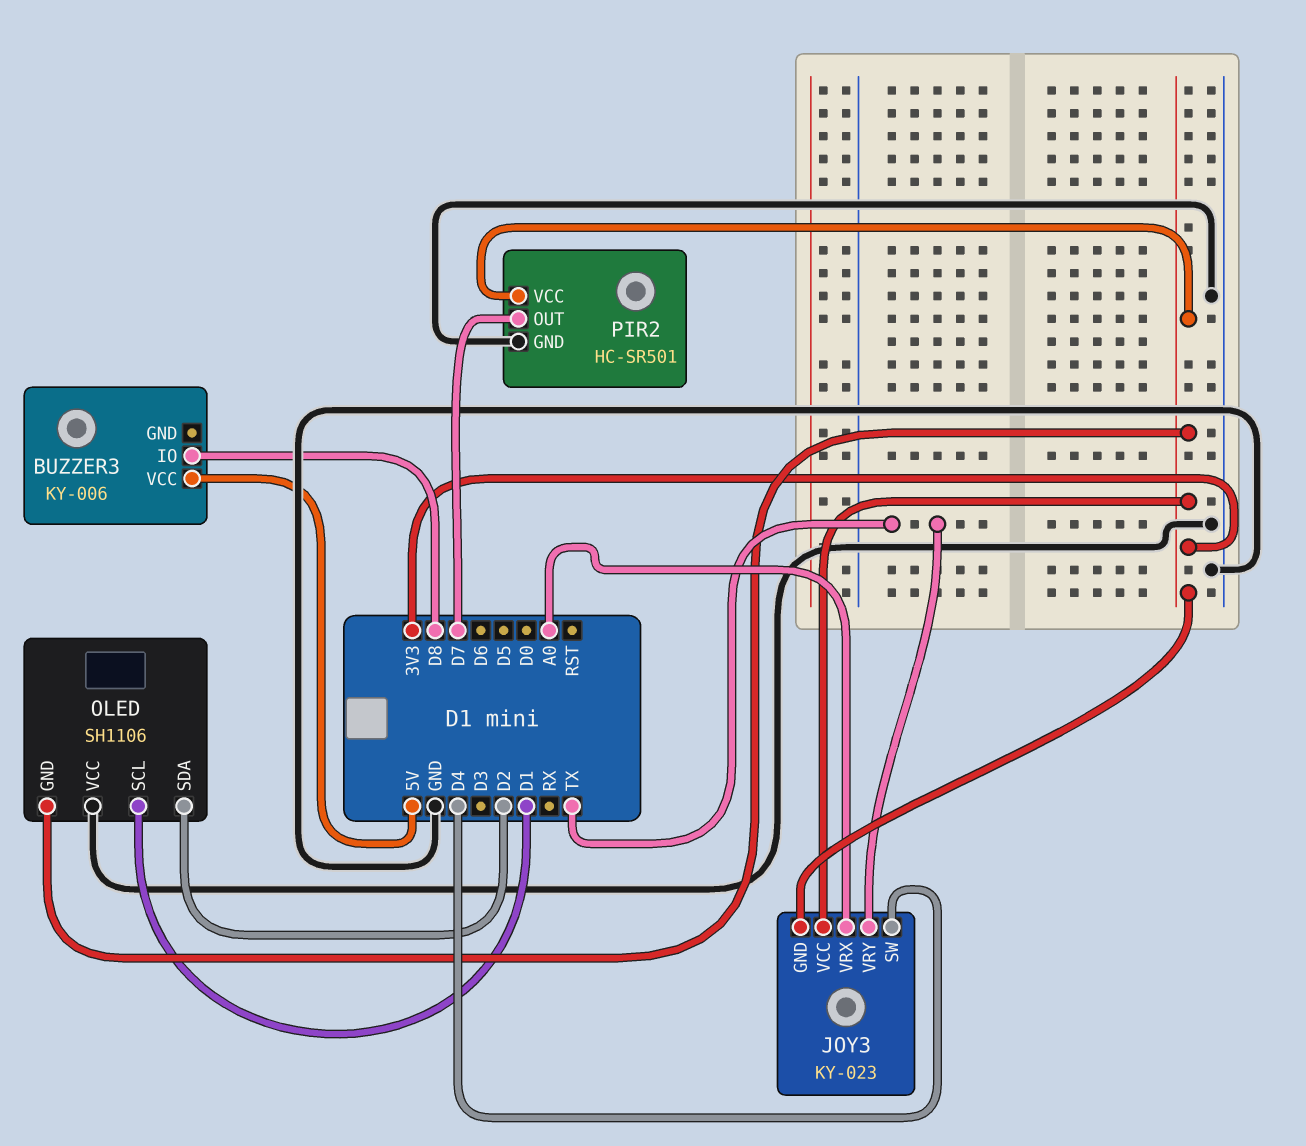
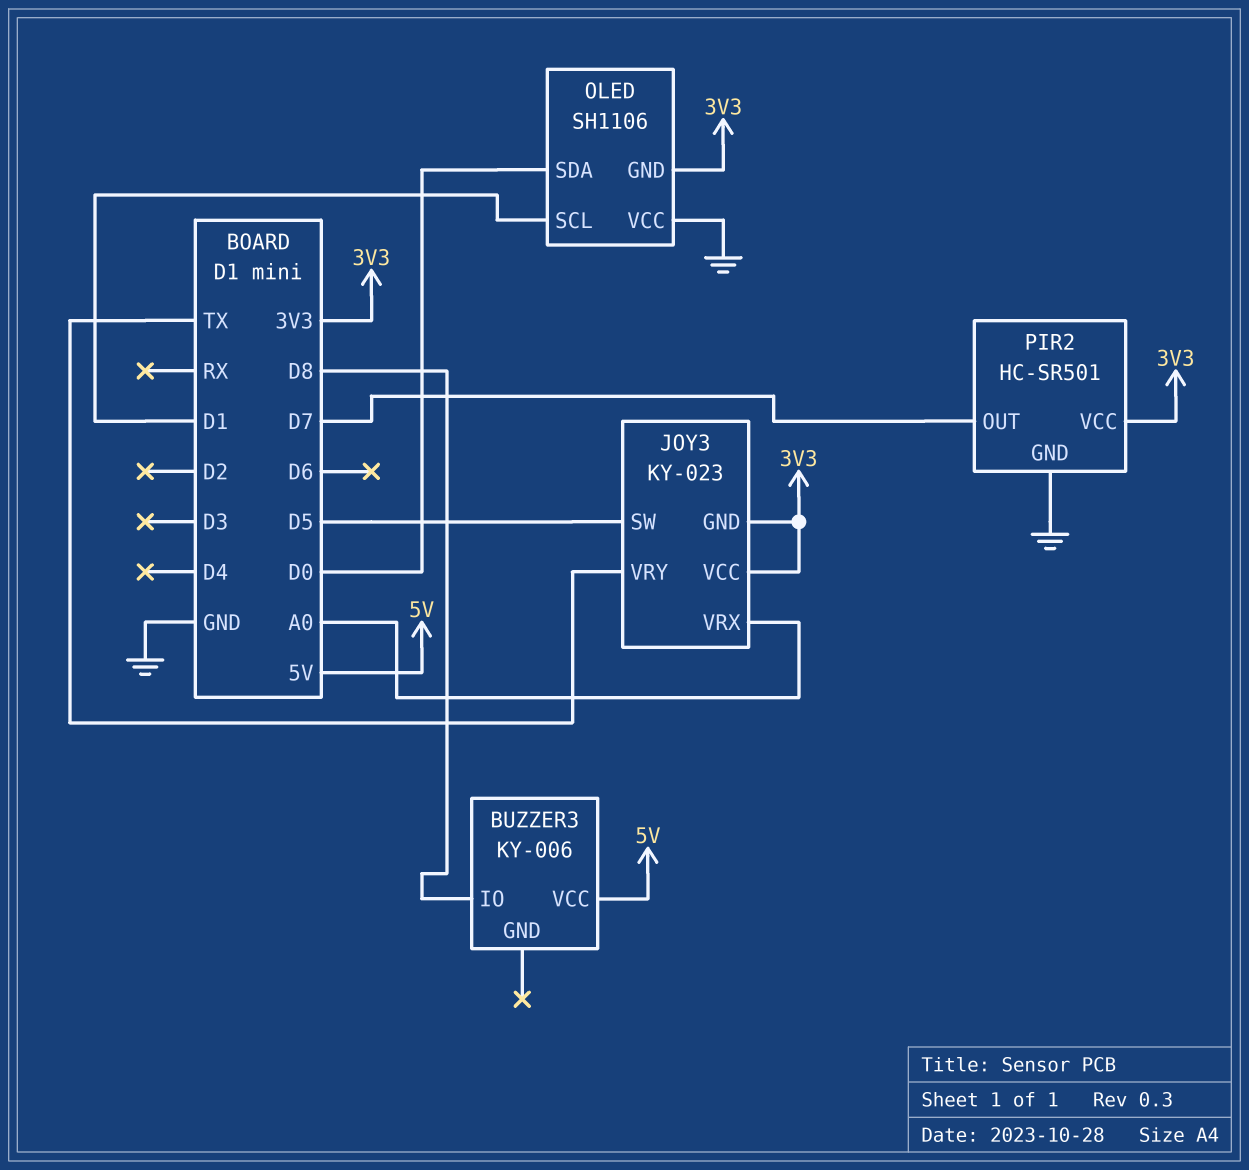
JOY3 pin SW: D4 -> D5
OLED pin SDA: D2 -> D0

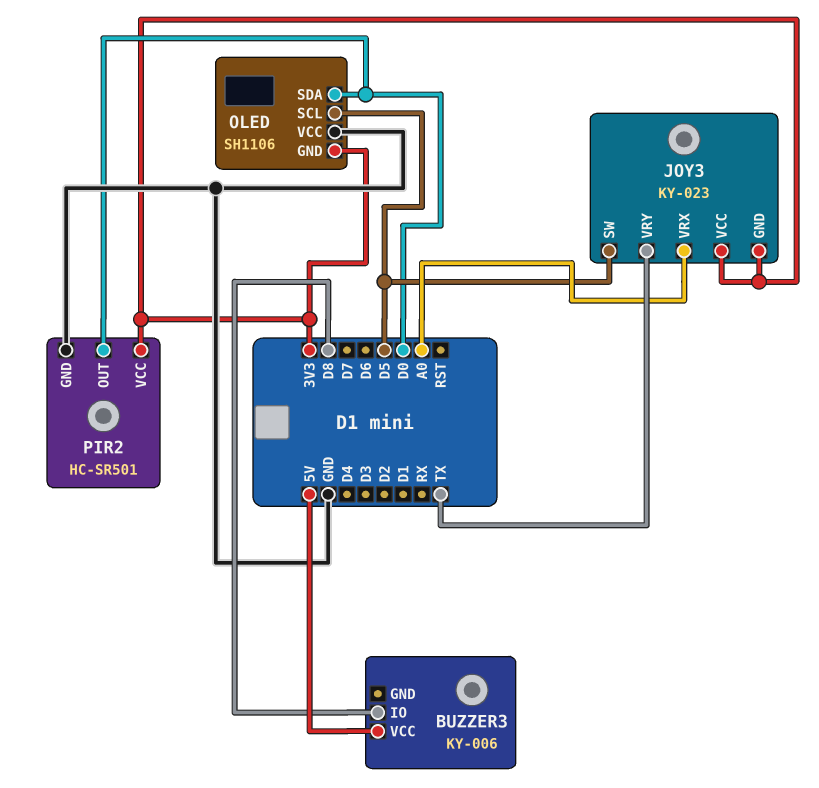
OLED pin SCL: D1 -> D5
PIR2 pin OUT: D7 -> D0

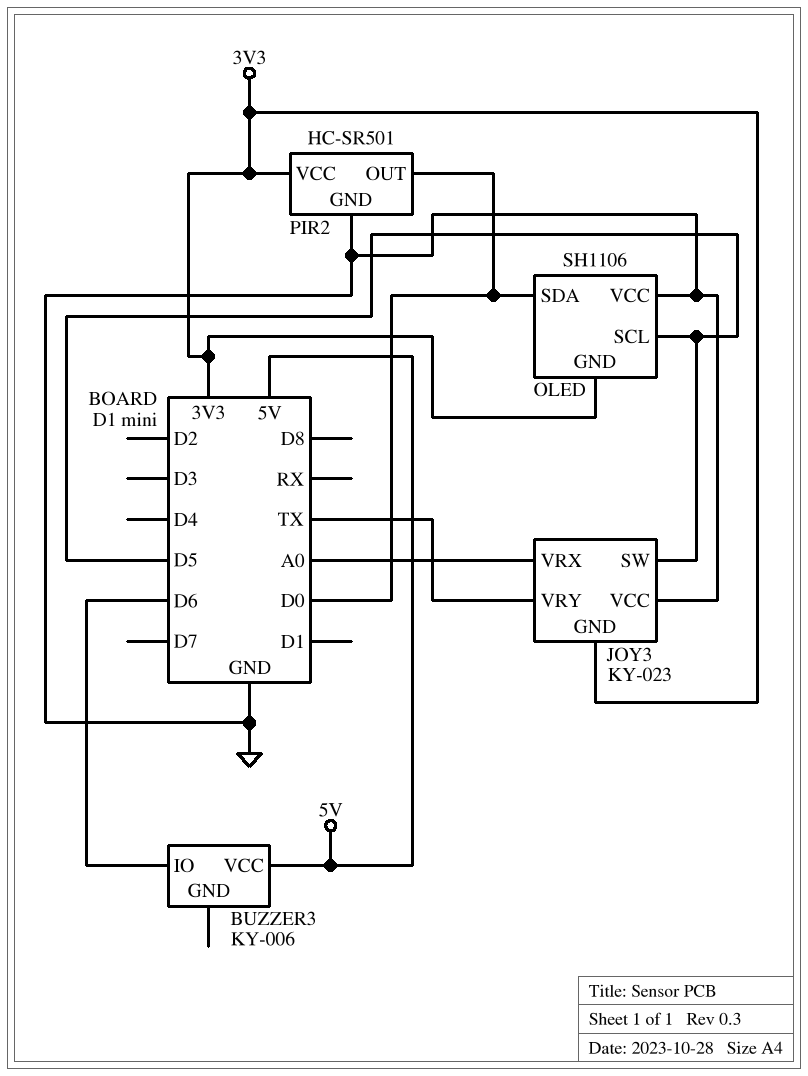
BUZZER3 pin IO: D8 -> D6
JOY3 pin VCC: 3V3 -> GND

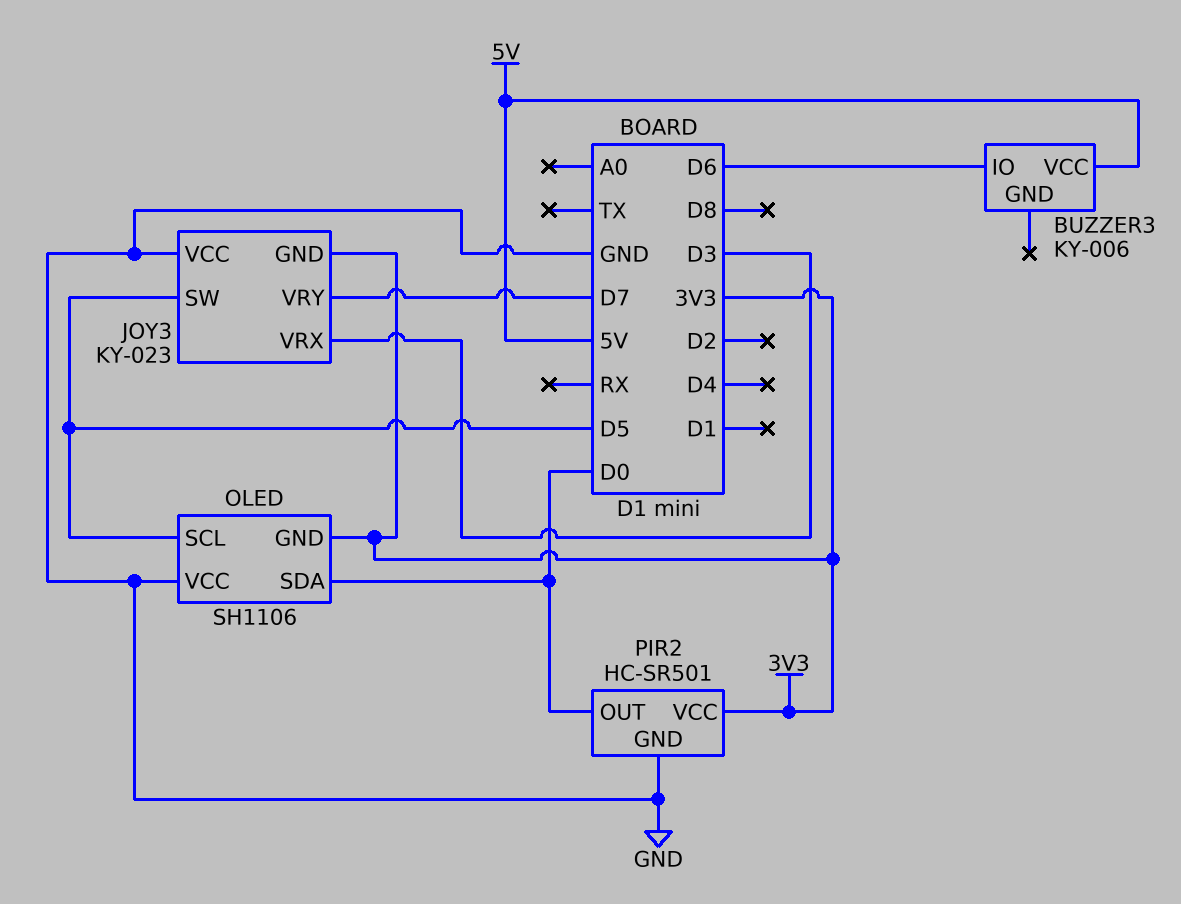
JOY3 pin VRX: A0 -> D3
JOY3 pin VRY: TX -> D7

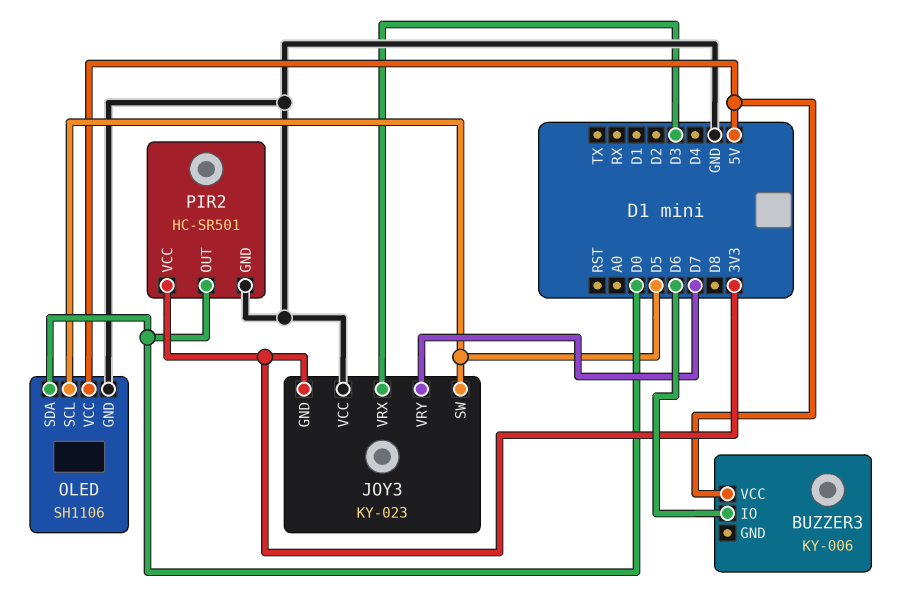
OLED pin GND: 3V3 -> GND
OLED pin VCC: GND -> 5V

